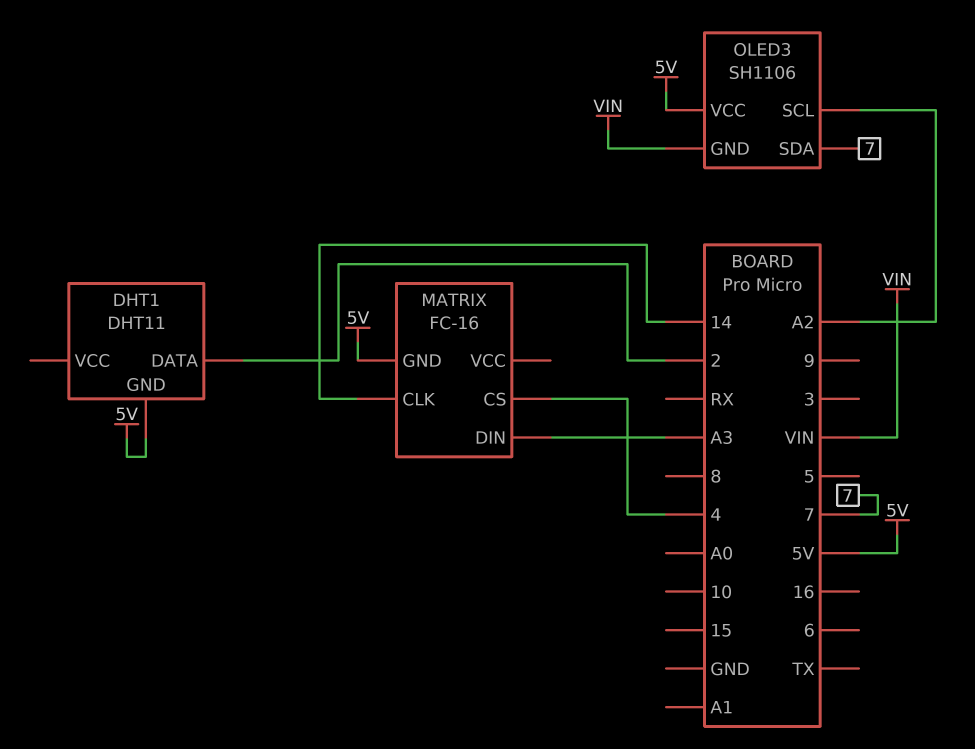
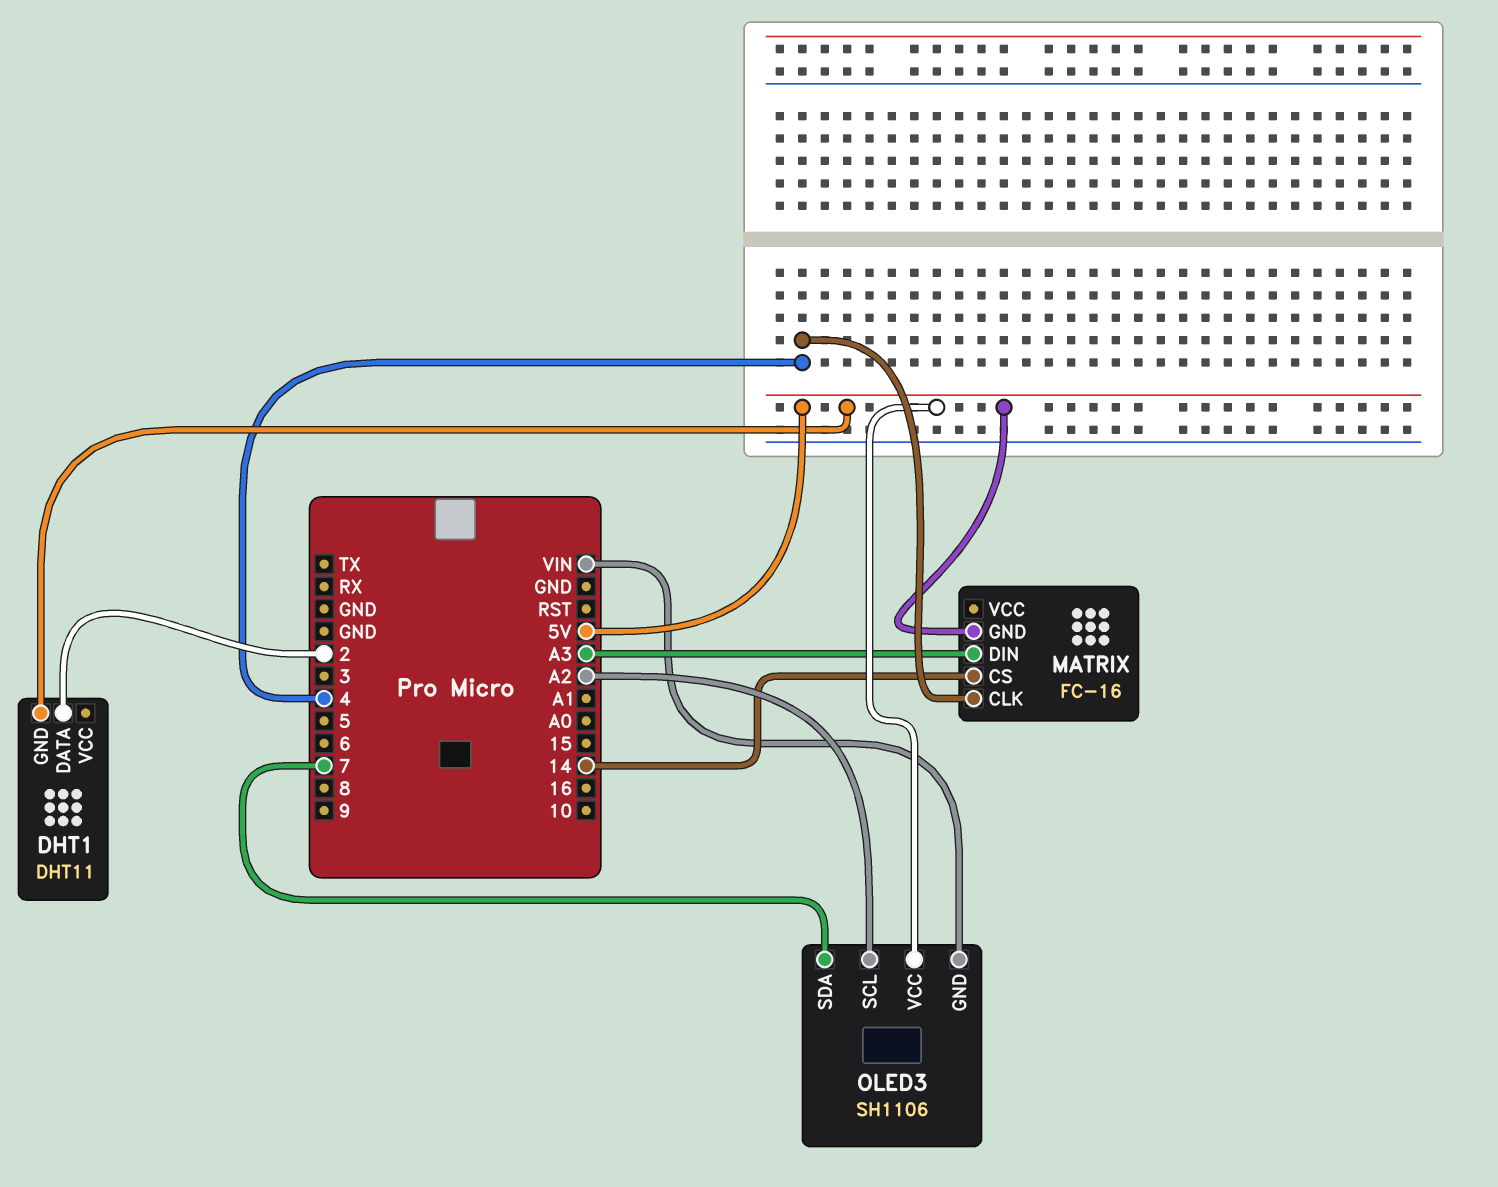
MATRIX pin CLK: 14 -> 4
MATRIX pin CS: 4 -> 14

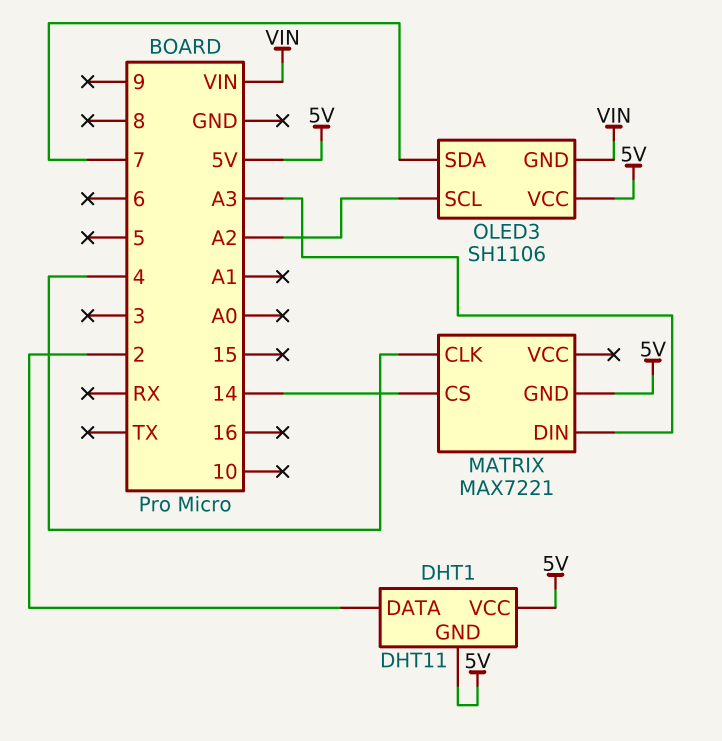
DHT1 pin VCC: none -> 5V
MATRIX: FC-16 -> MAX7221

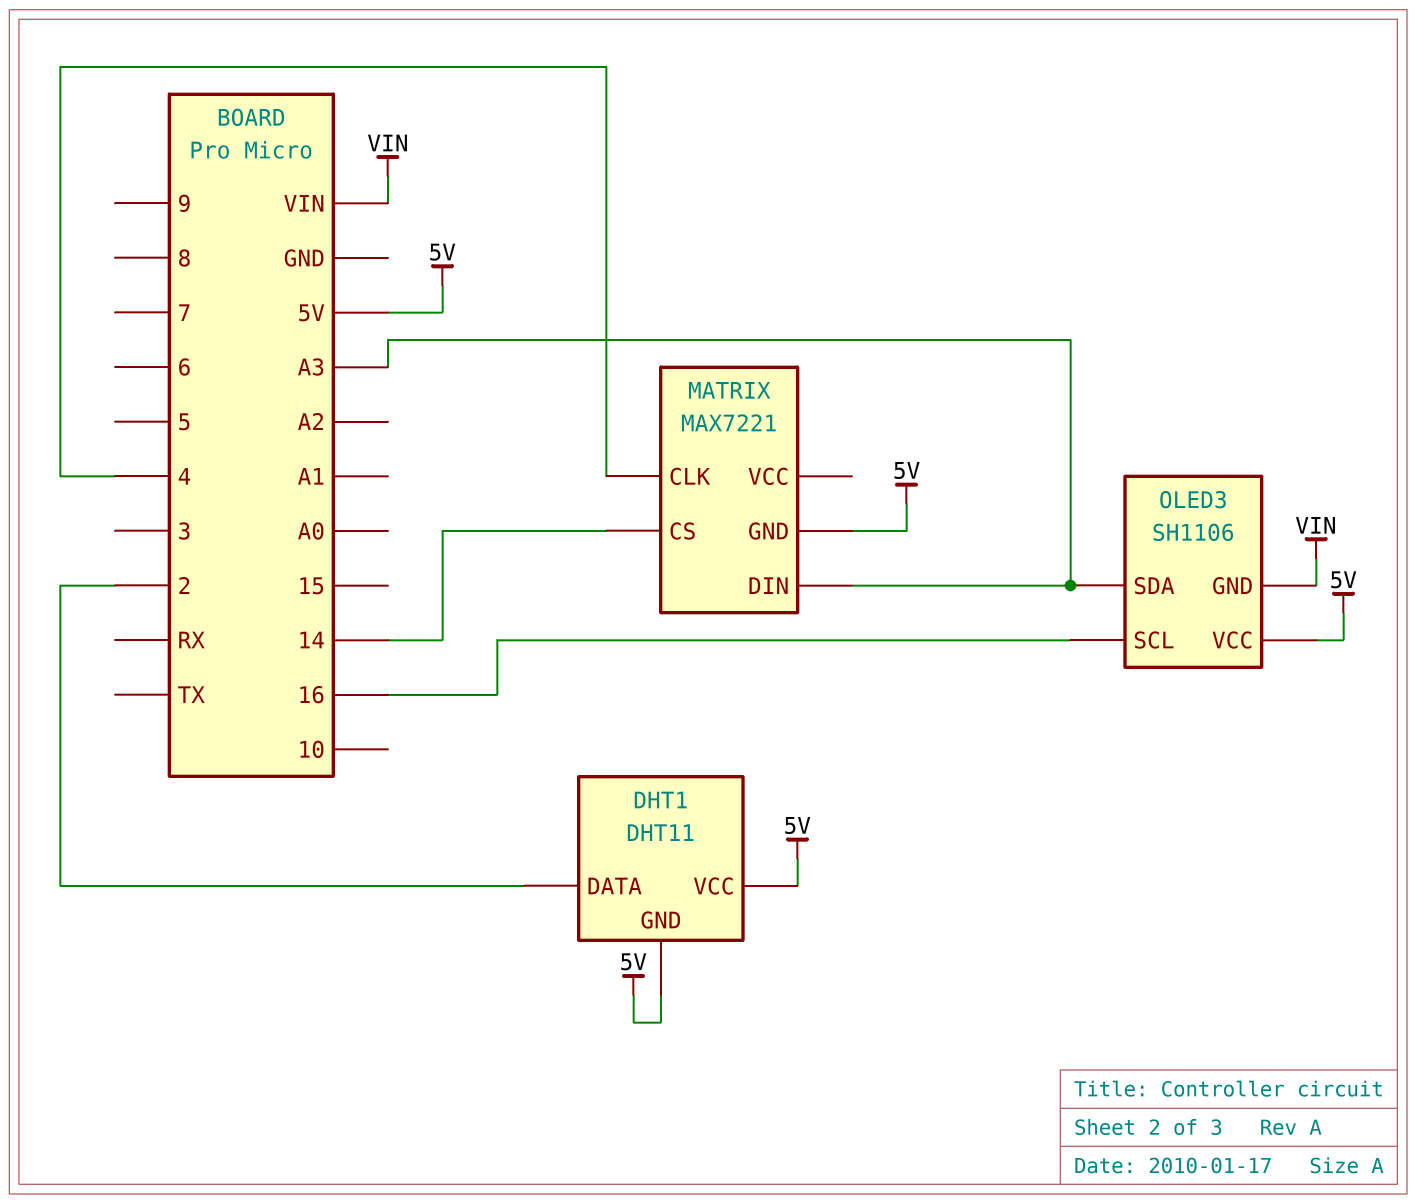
OLED3 pin SCL: A2 -> 16
OLED3 pin SDA: 7 -> A3

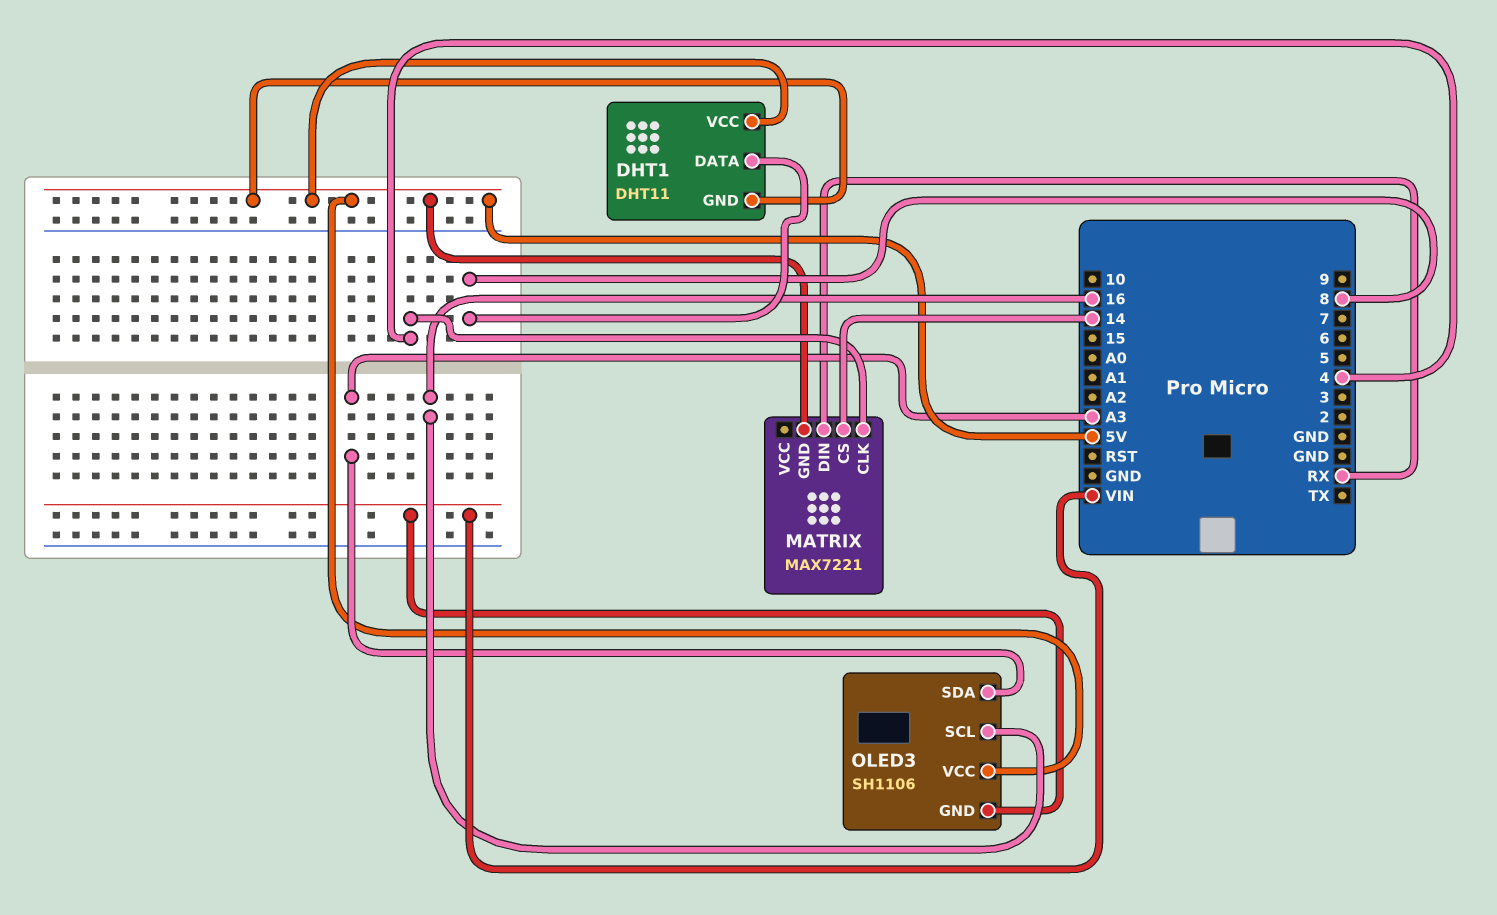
DHT1 pin DATA: 2 -> 8
MATRIX pin DIN: A3 -> RX

